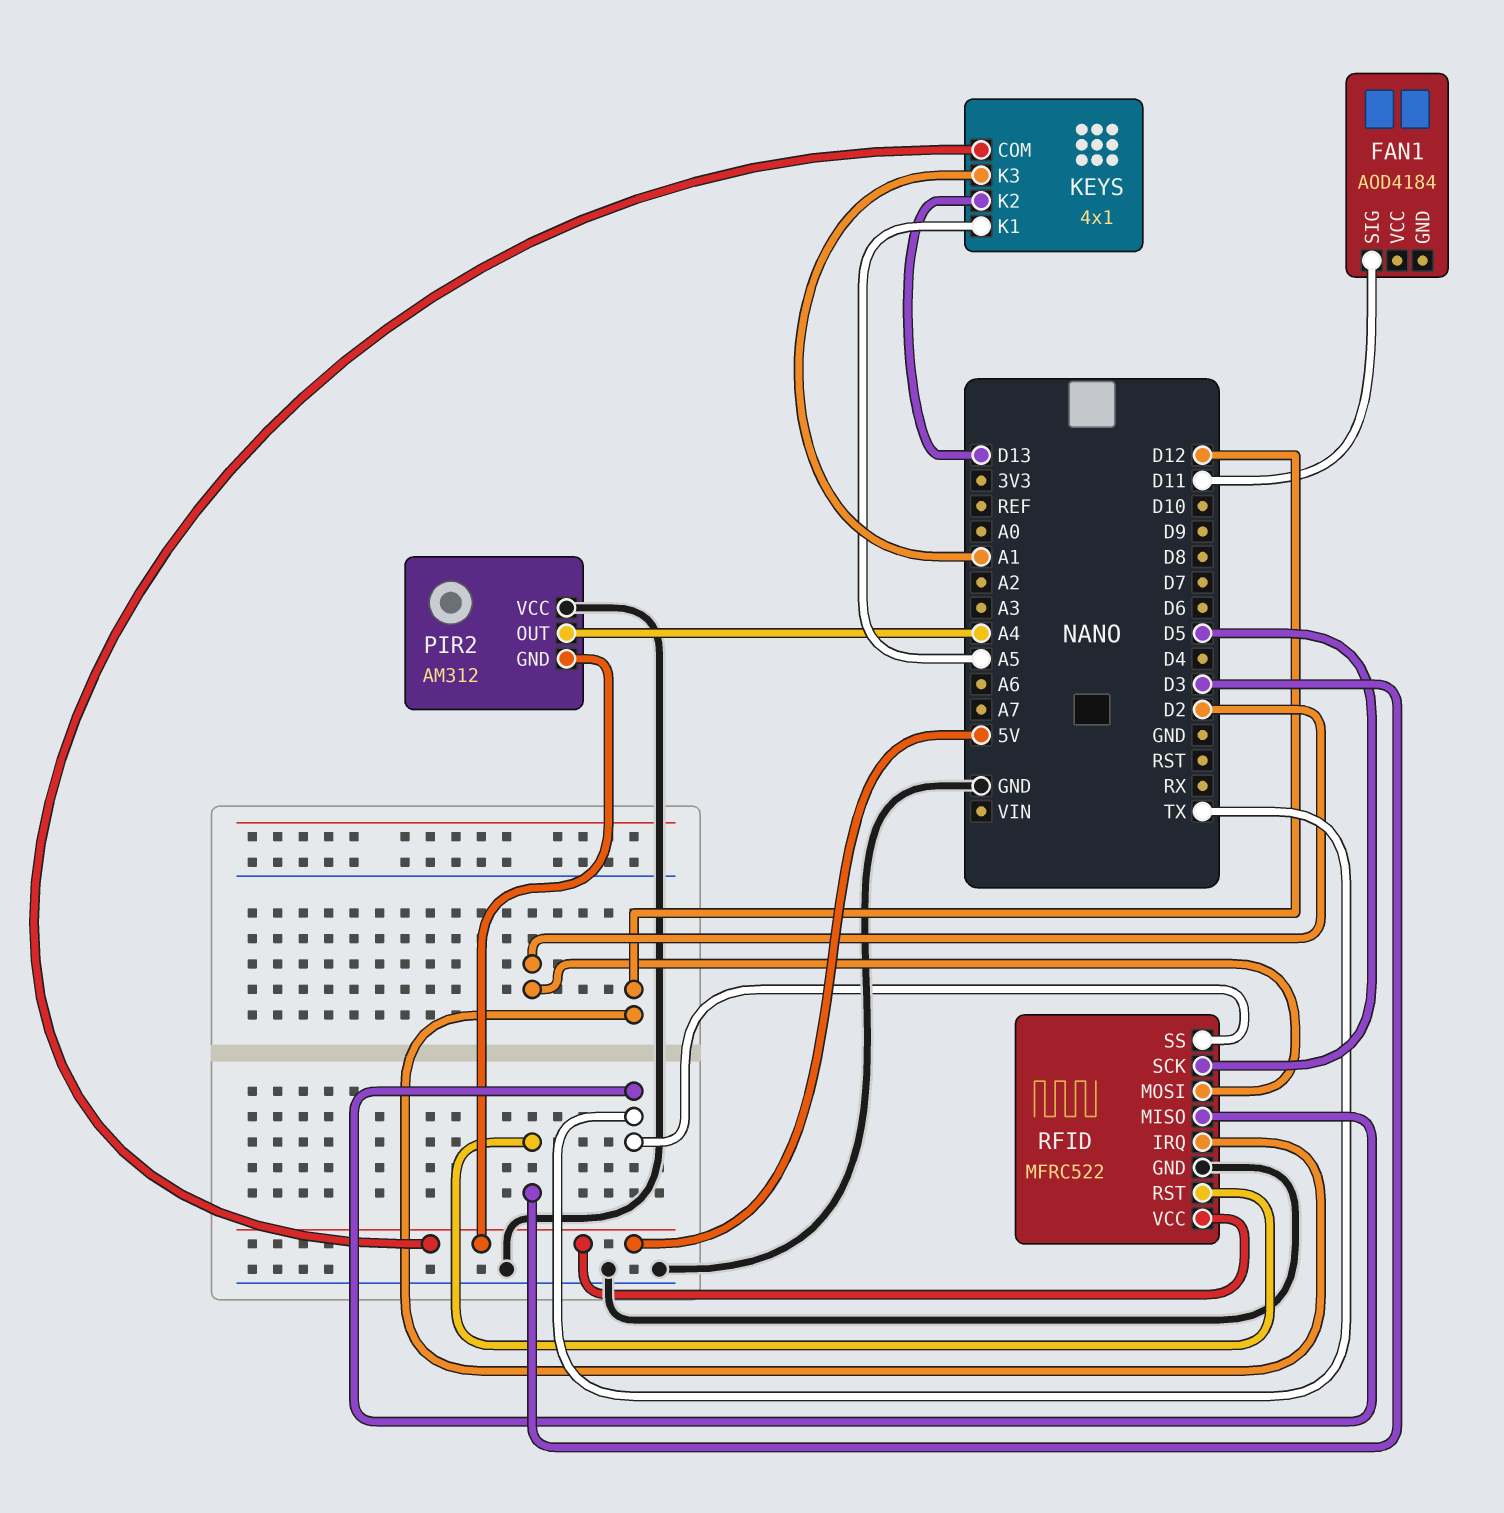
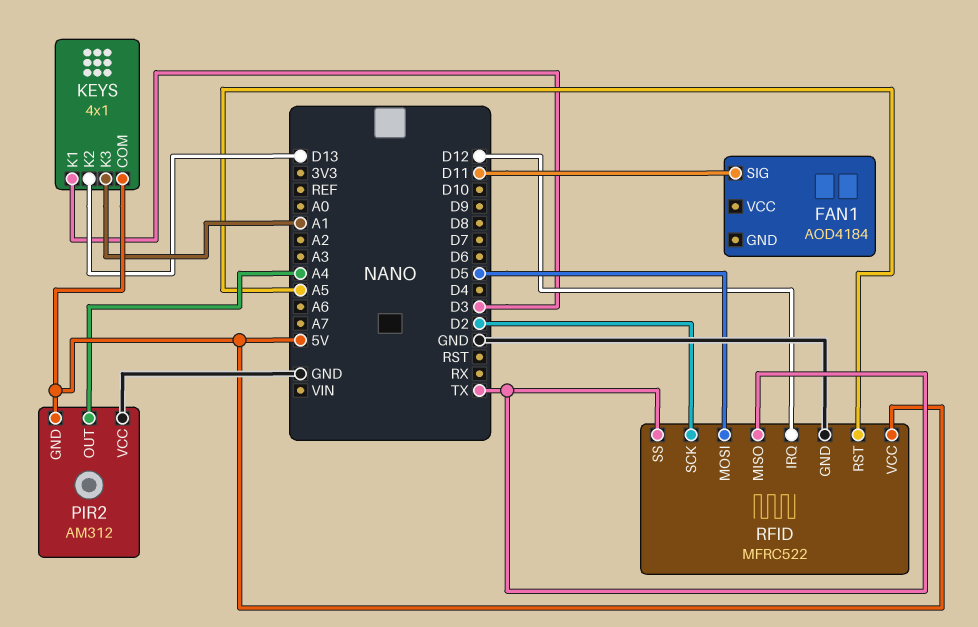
KEYS pin K1: A5 -> D3
RFID pin MOSI: D2 -> D5
RFID pin RST: D3 -> A5
RFID pin SCK: D5 -> D2

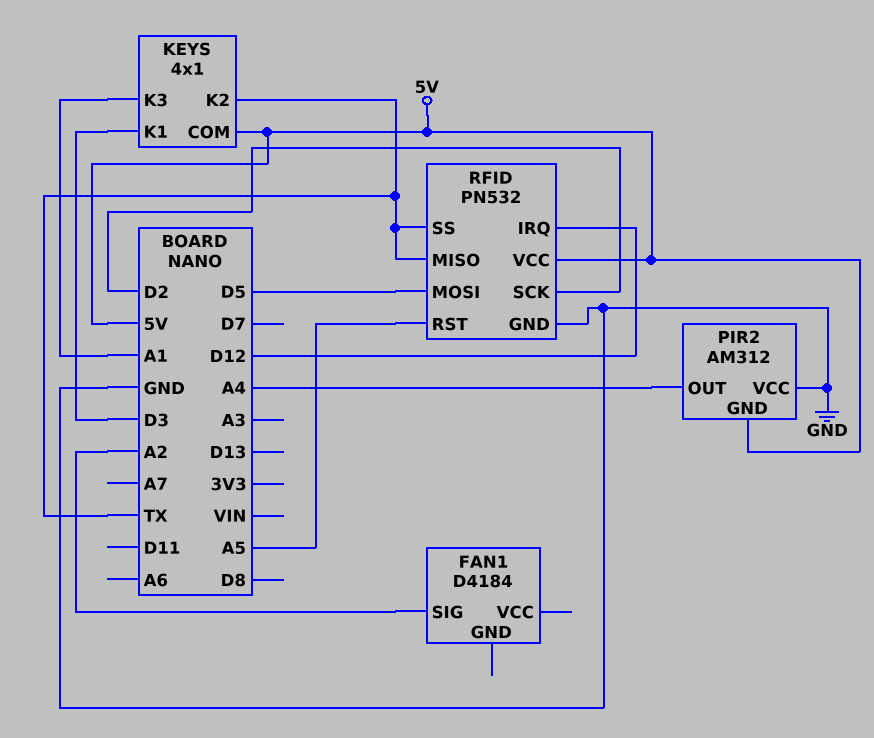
FAN1: AOD4184 -> D4184
FAN1 pin SIG: D11 -> A2
KEYS pin K2: D13 -> TX
RFID: MFRC522 -> PN532

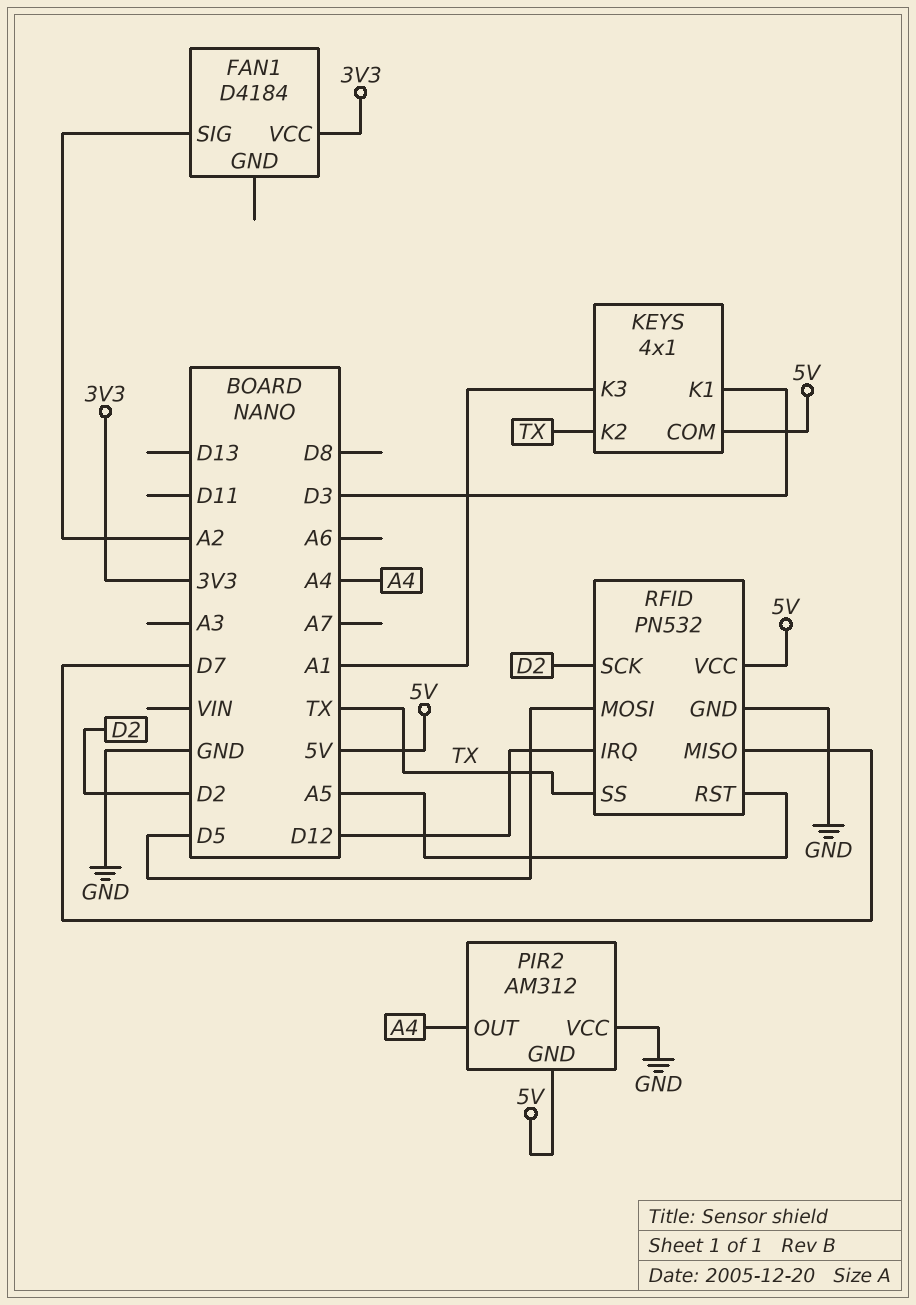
FAN1 pin VCC: none -> 3V3
RFID pin MISO: TX -> D7

